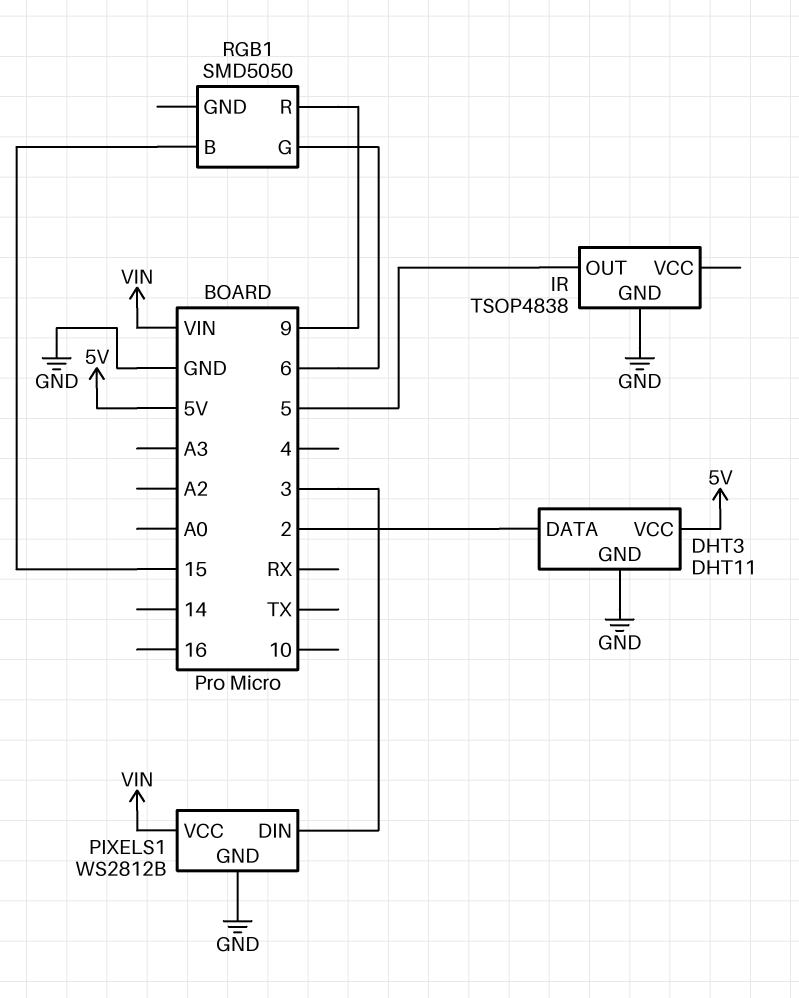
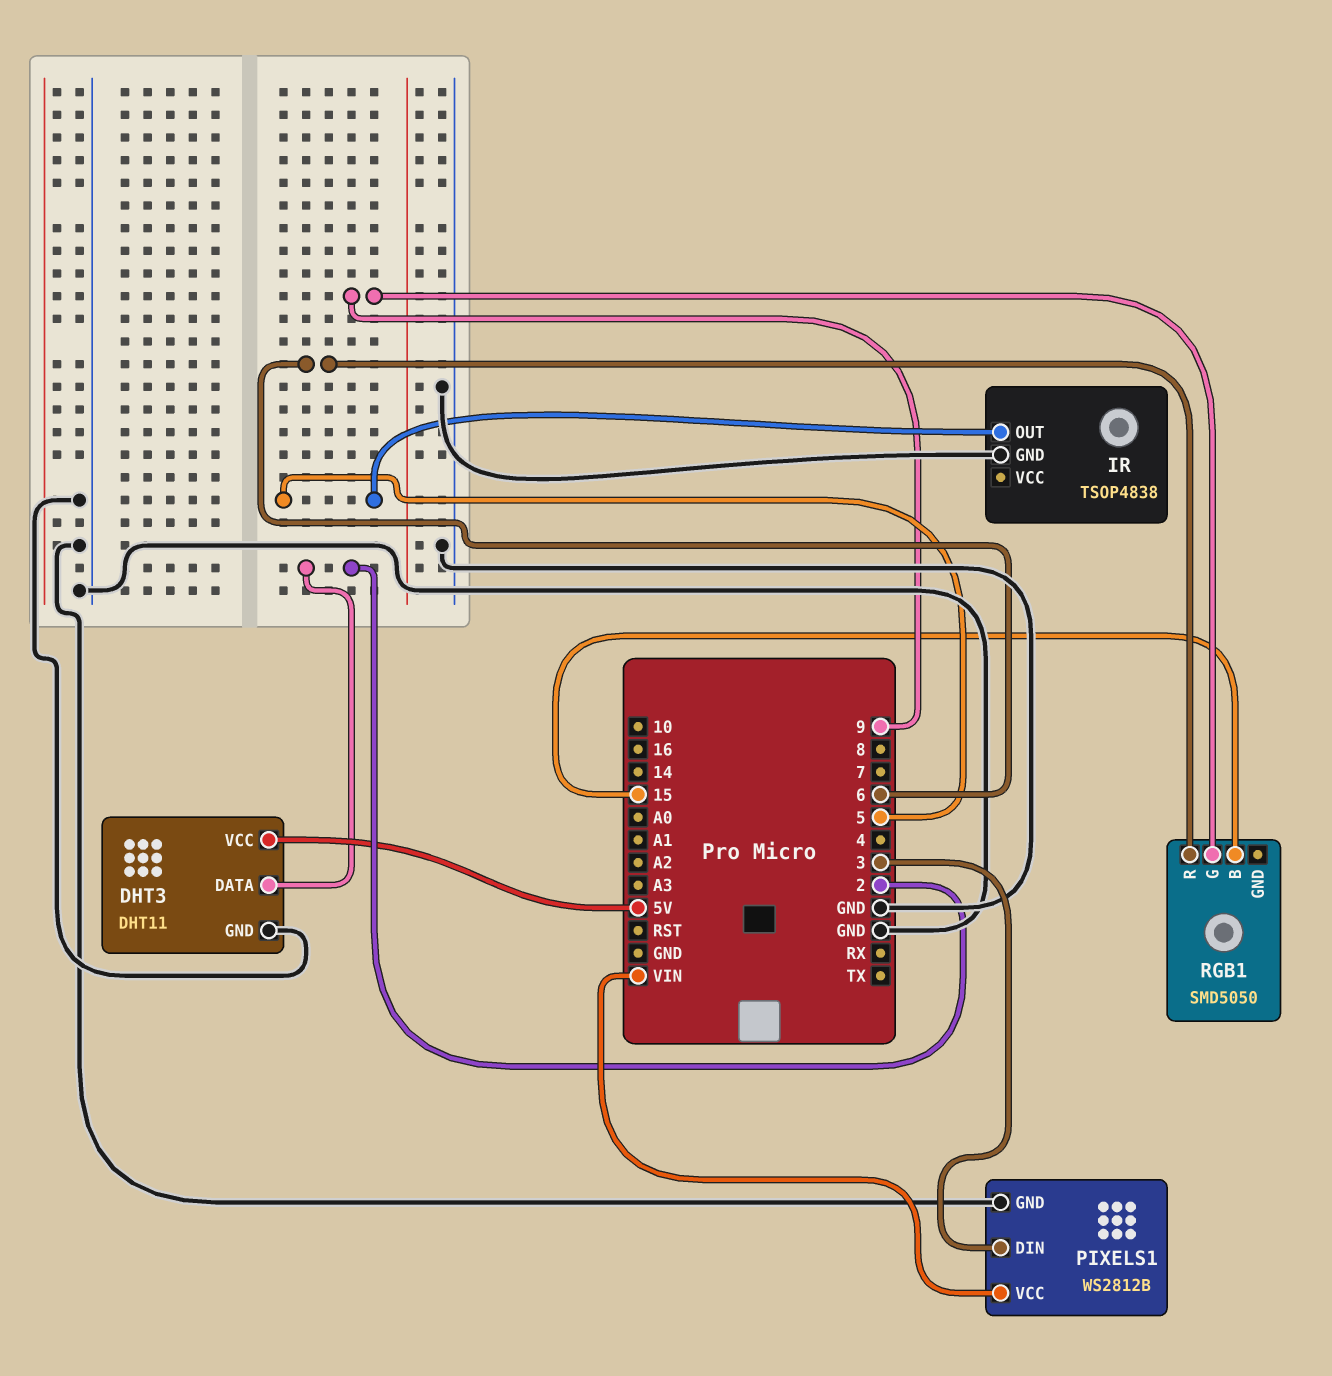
RGB1 pin G: 6 -> 9
RGB1 pin R: 9 -> 6

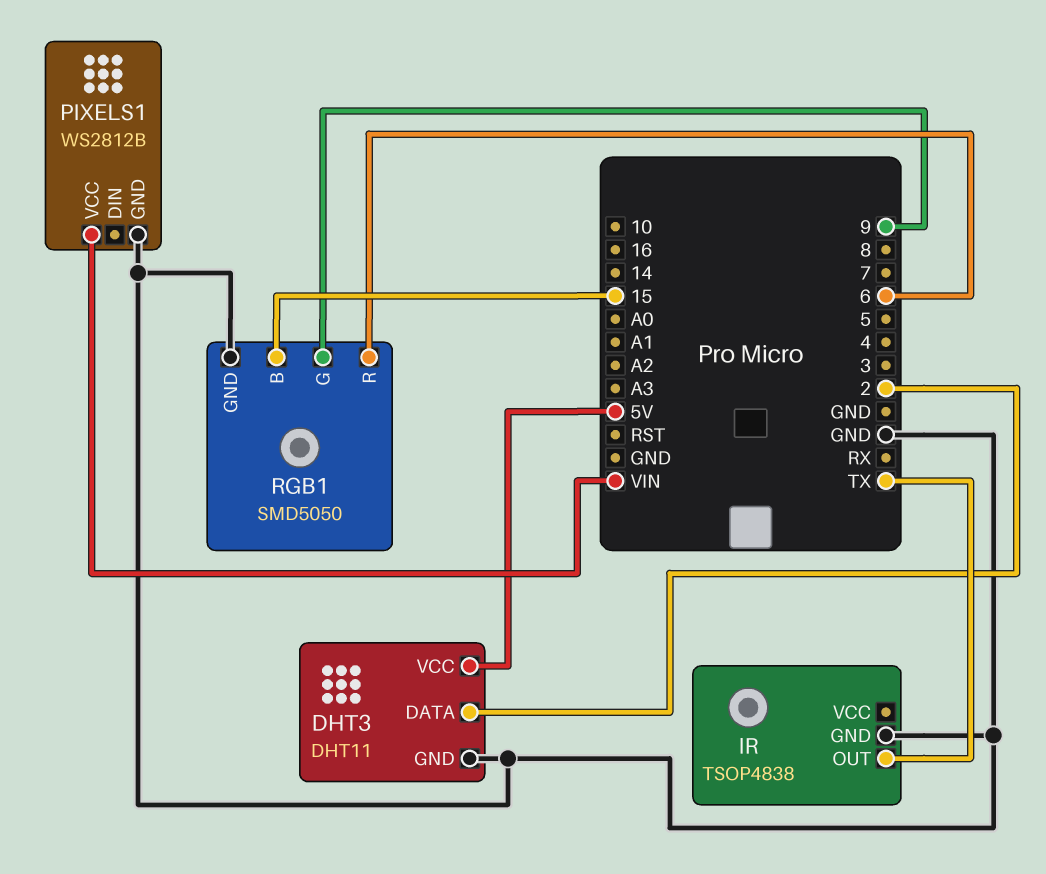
IR pin OUT: 5 -> TX
PIXELS1 pin DIN: 3 -> none
RGB1 pin GND: none -> GND

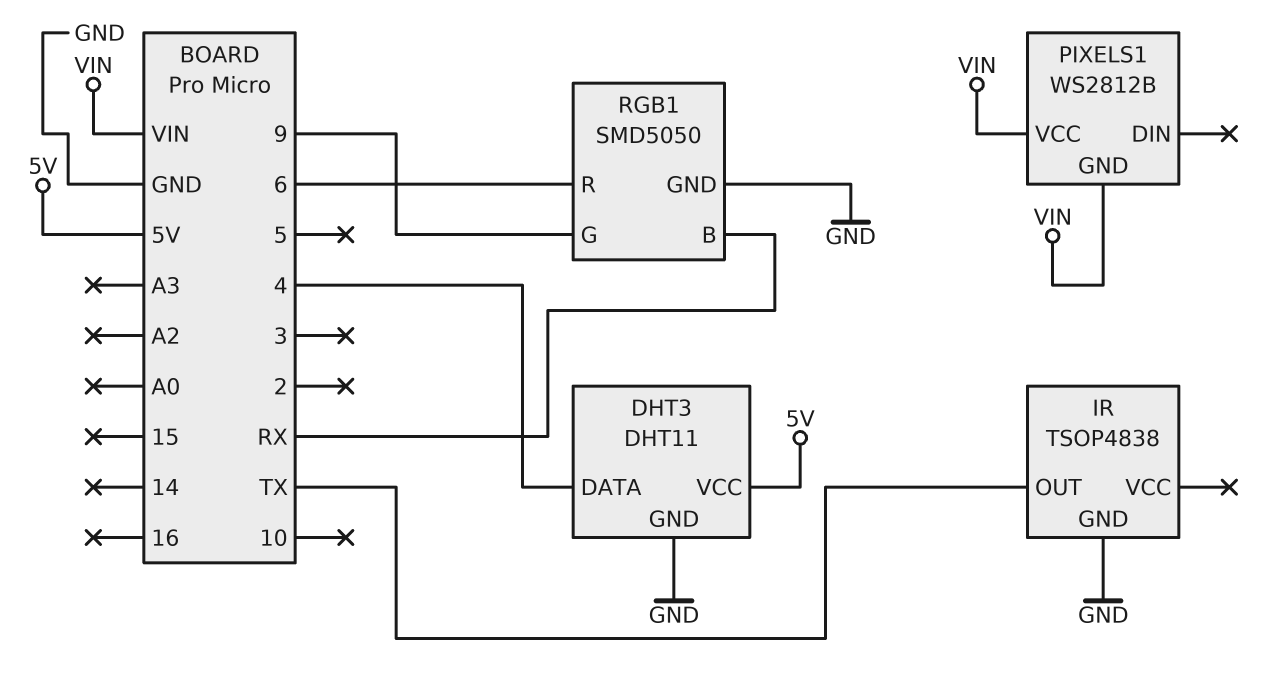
DHT3 pin DATA: 2 -> 4
PIXELS1 pin GND: GND -> VIN
RGB1 pin B: 15 -> RX

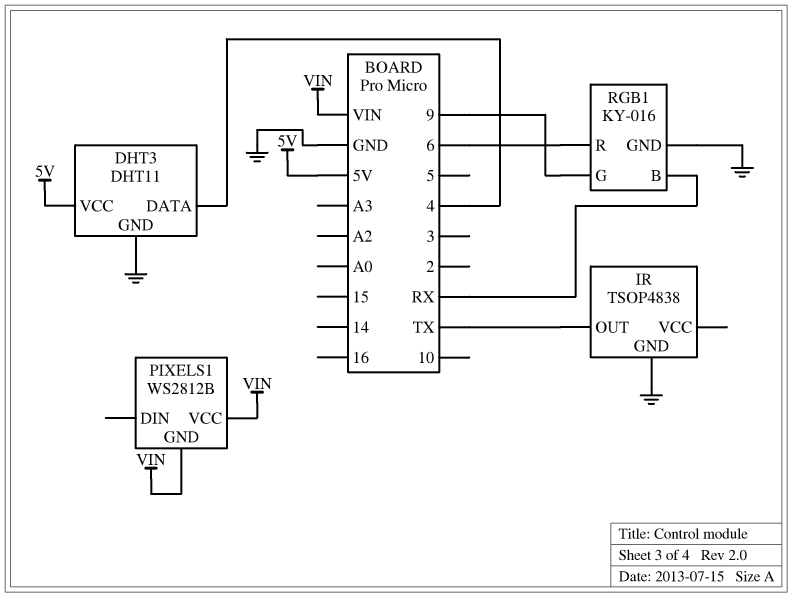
RGB1: SMD5050 -> KY-016

